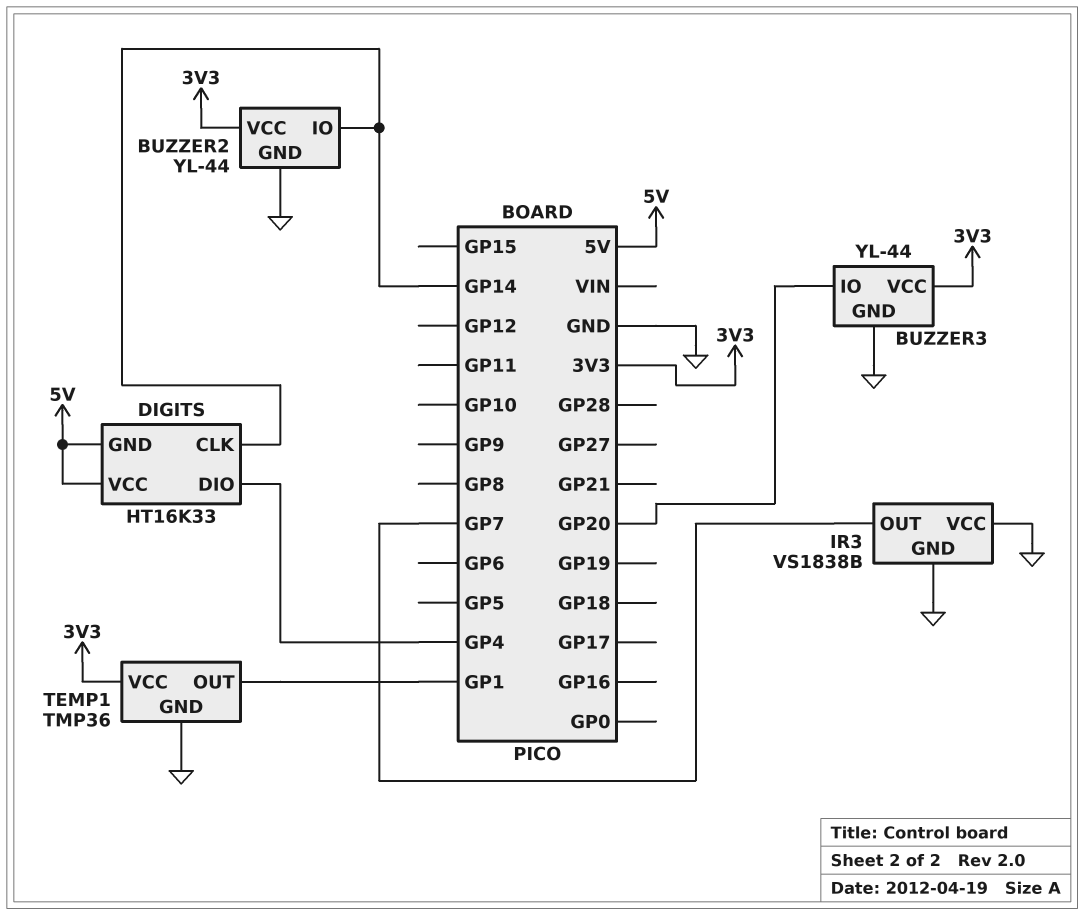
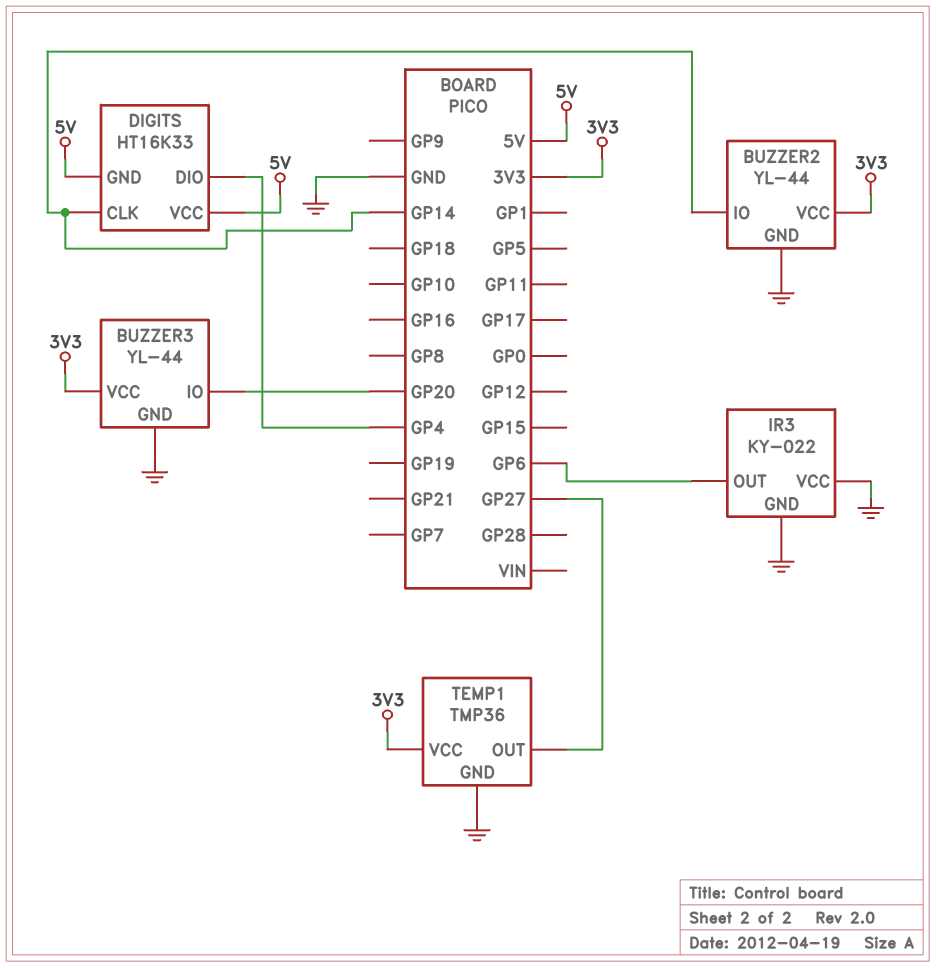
IR3: VS1838B -> KY-022
IR3 pin OUT: GP7 -> GP6
TEMP1 pin OUT: GP1 -> GP27

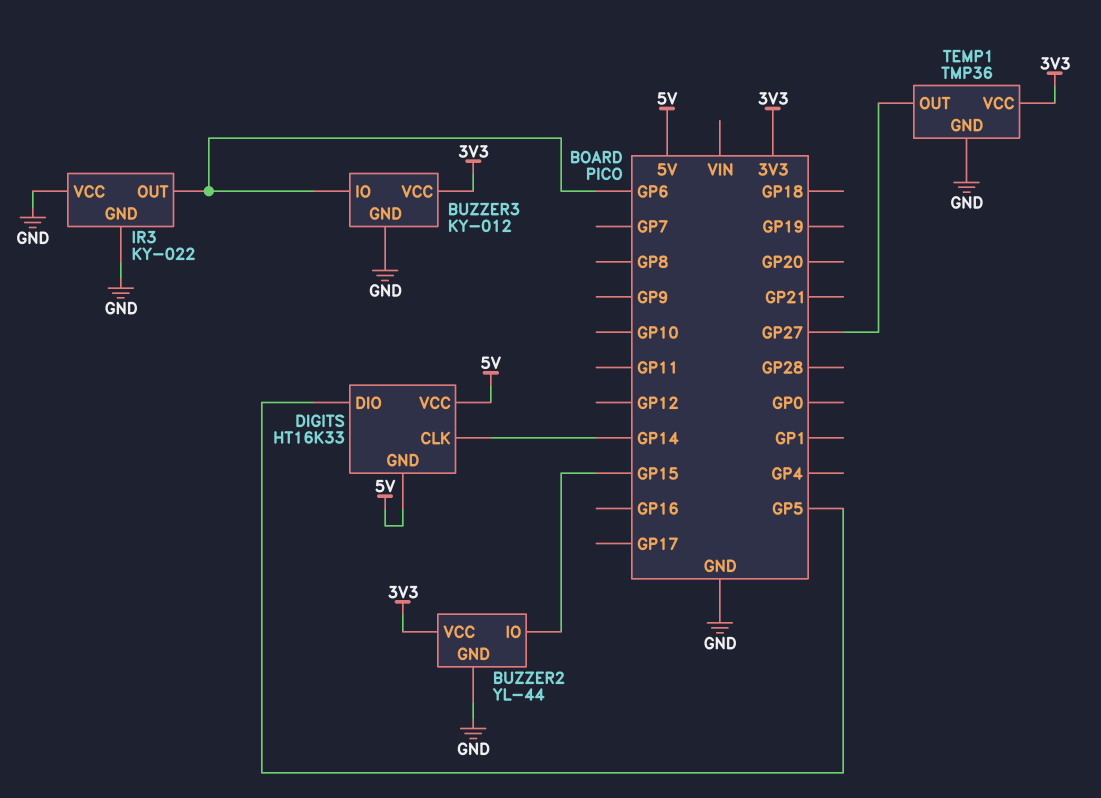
BUZZER2 pin IO: GP14 -> GP15
BUZZER3: YL-44 -> KY-012
BUZZER3 pin IO: GP20 -> GP6
DIGITS pin DIO: GP4 -> GP5

